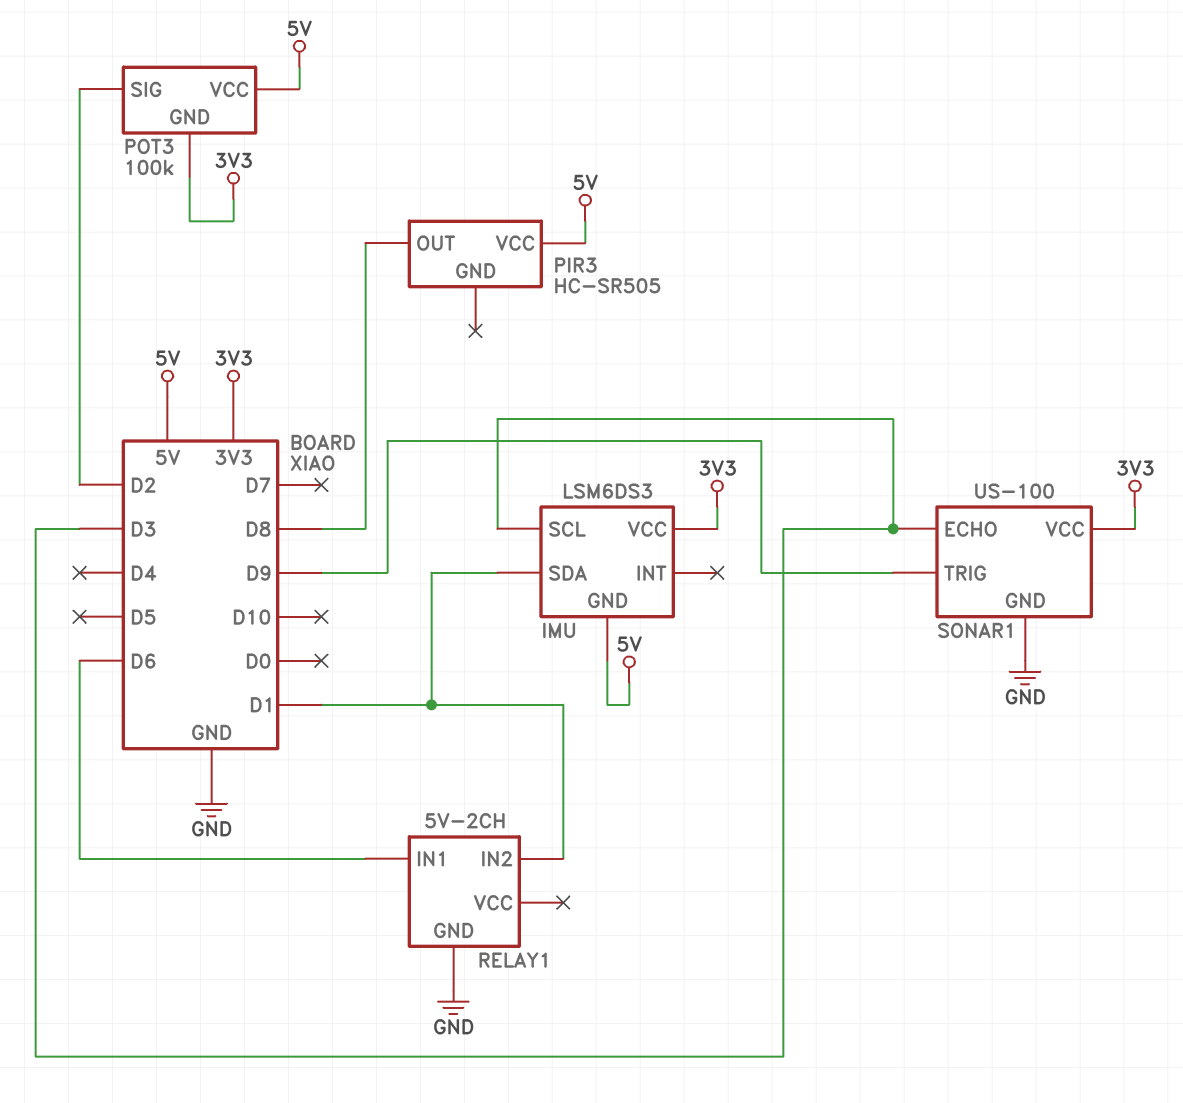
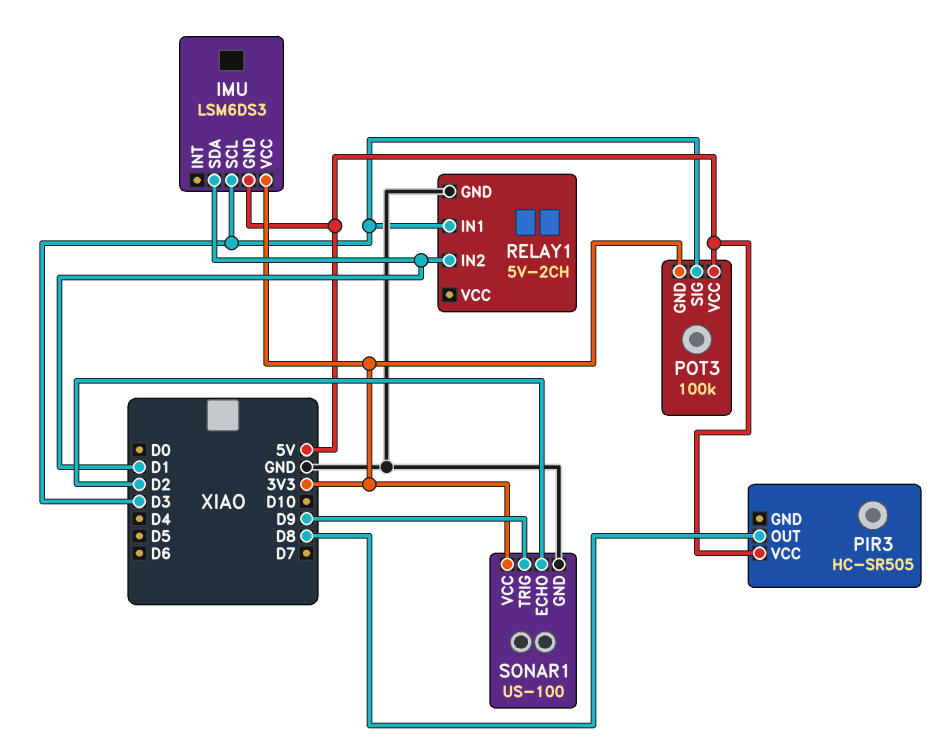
POT3 pin SIG: D2 -> D3
RELAY1 pin IN1: D6 -> D3
SONAR1 pin ECHO: D3 -> D2

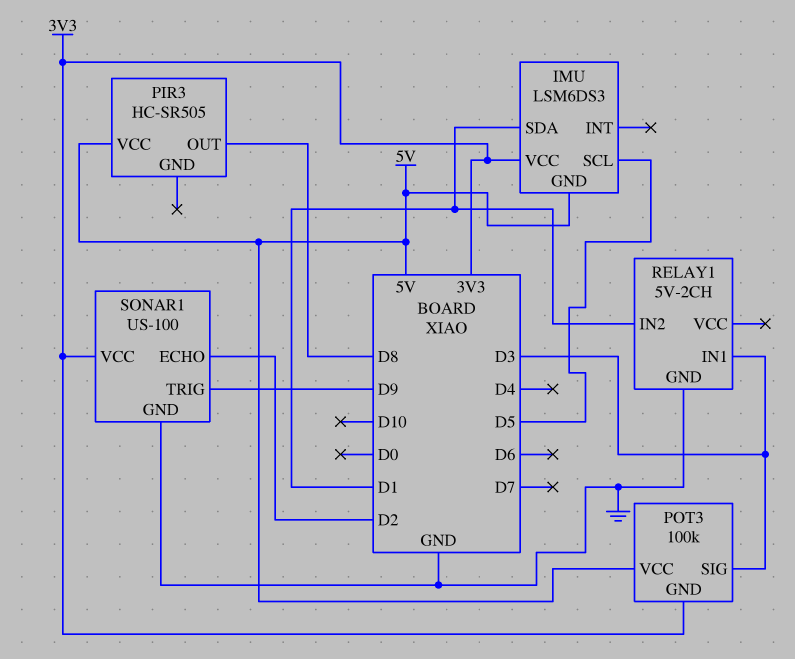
IMU pin SCL: D3 -> D5

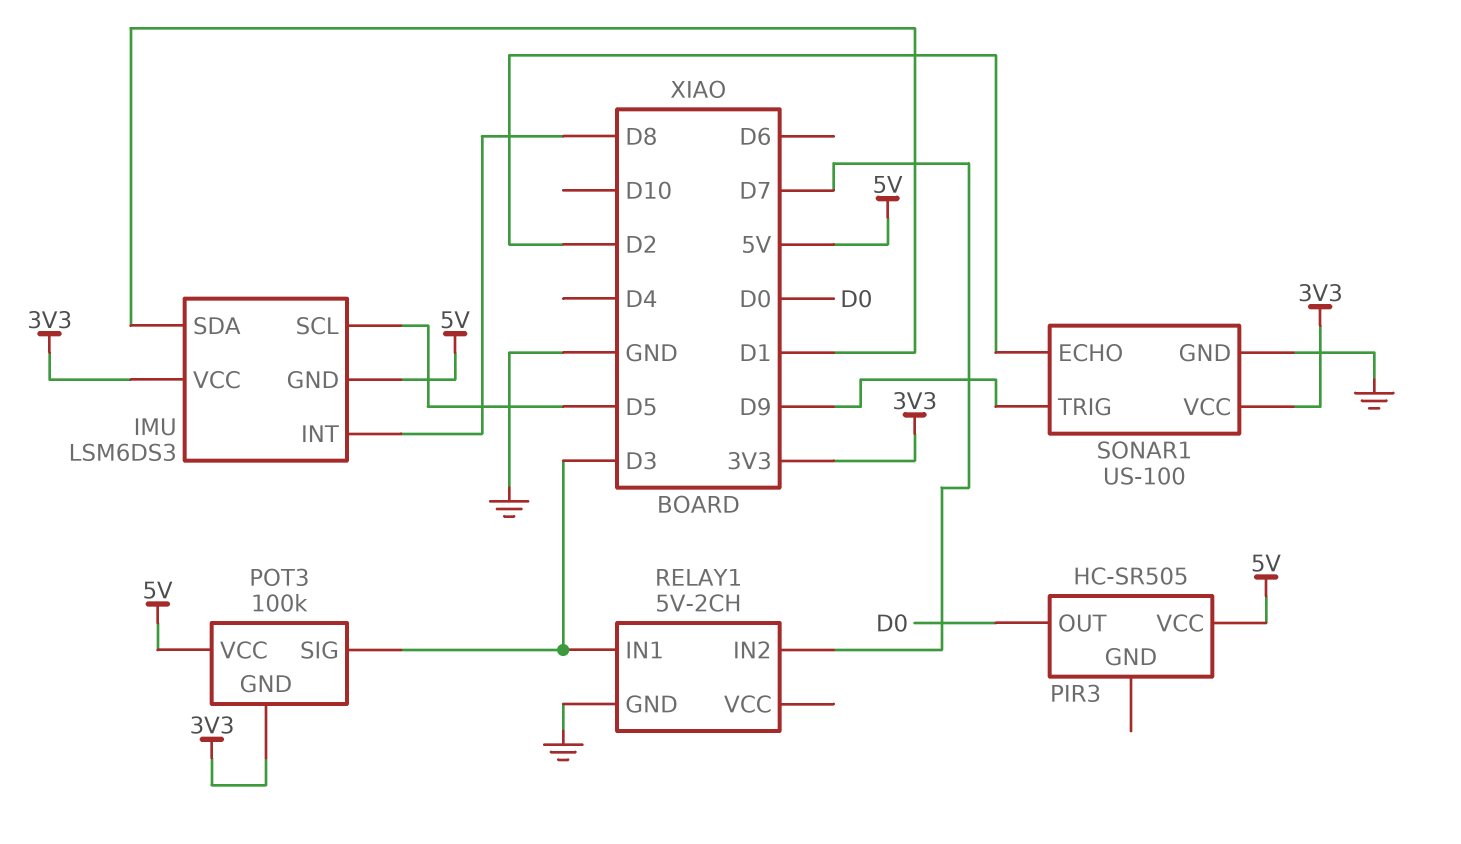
IMU pin INT: none -> D8
PIR3 pin OUT: D8 -> D0
RELAY1 pin IN2: D1 -> D7

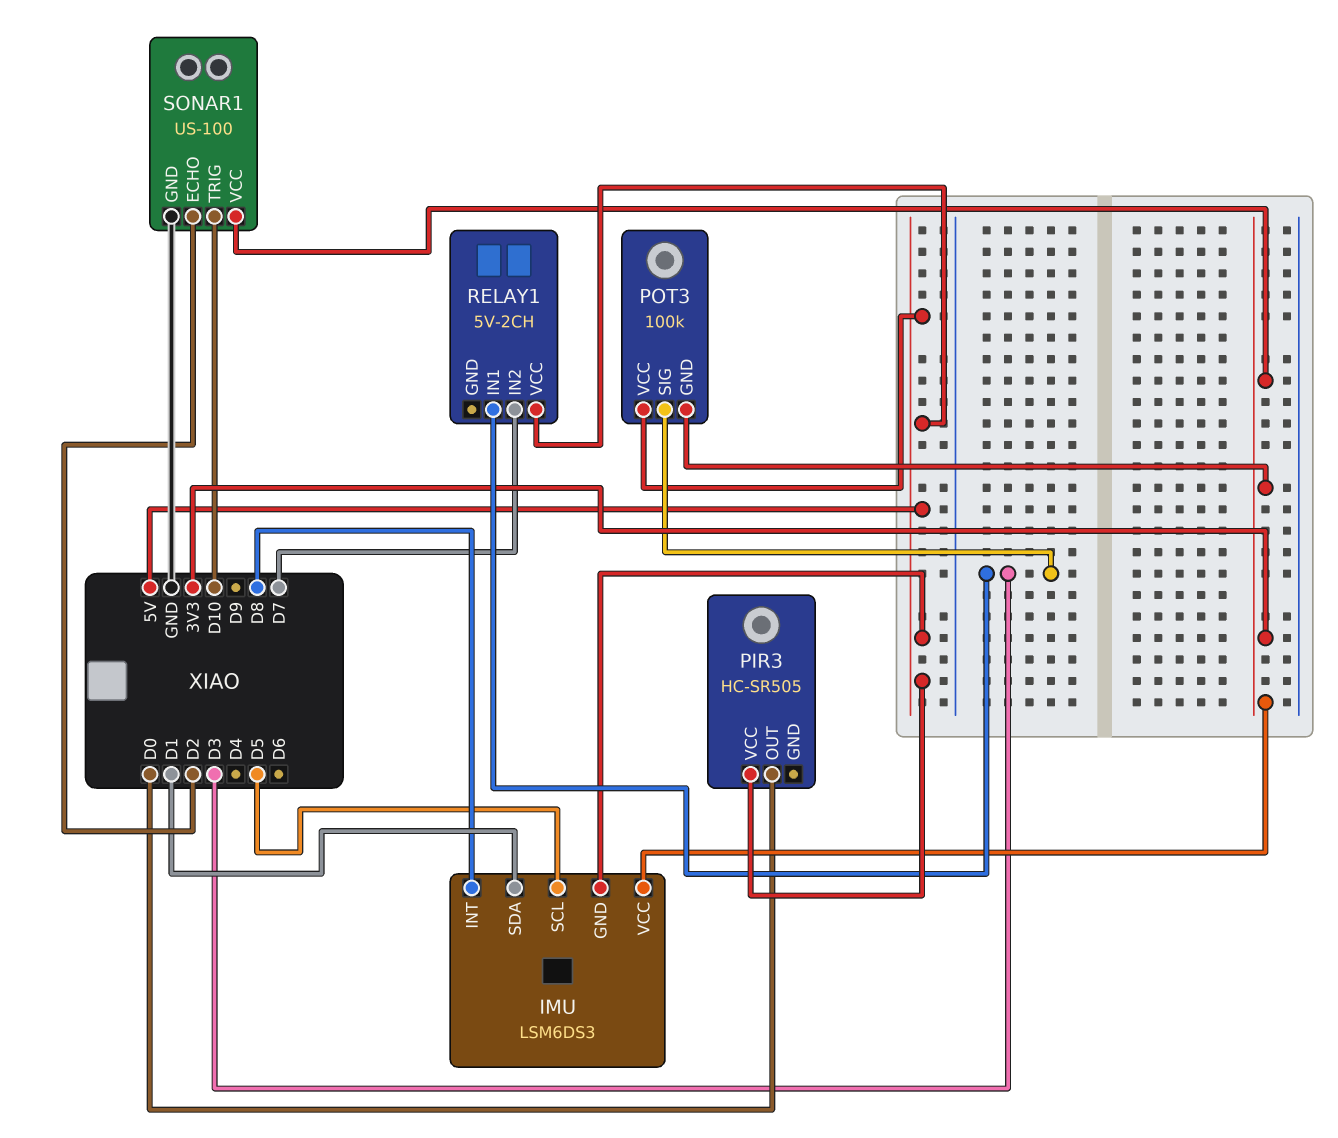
RELAY1 pin GND: GND -> none
RELAY1 pin VCC: none -> 5V
SONAR1 pin TRIG: D9 -> D10

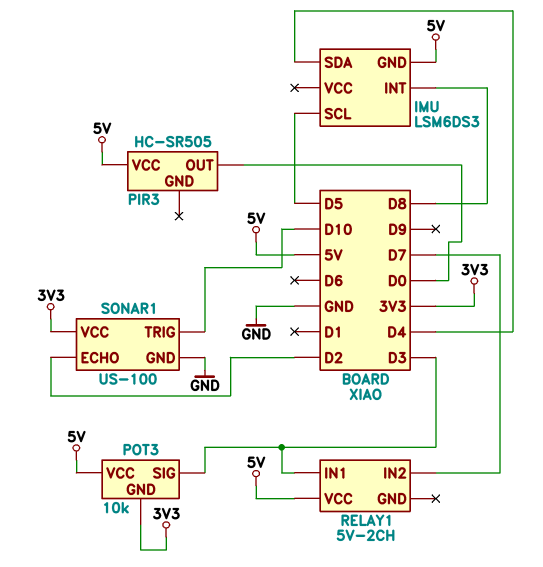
IMU pin SDA: D1 -> D4
IMU pin VCC: 3V3 -> none
POT3: 100k -> 10k

